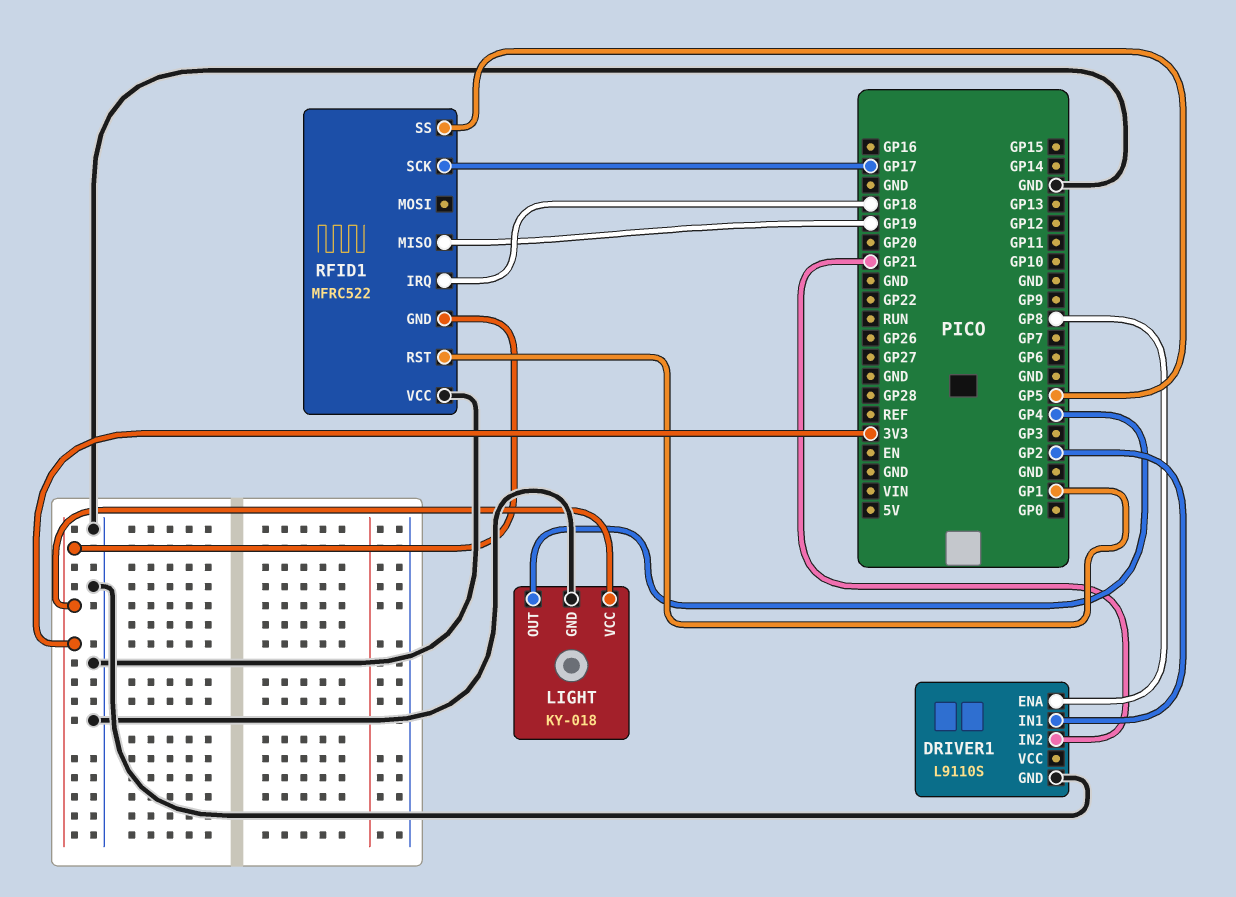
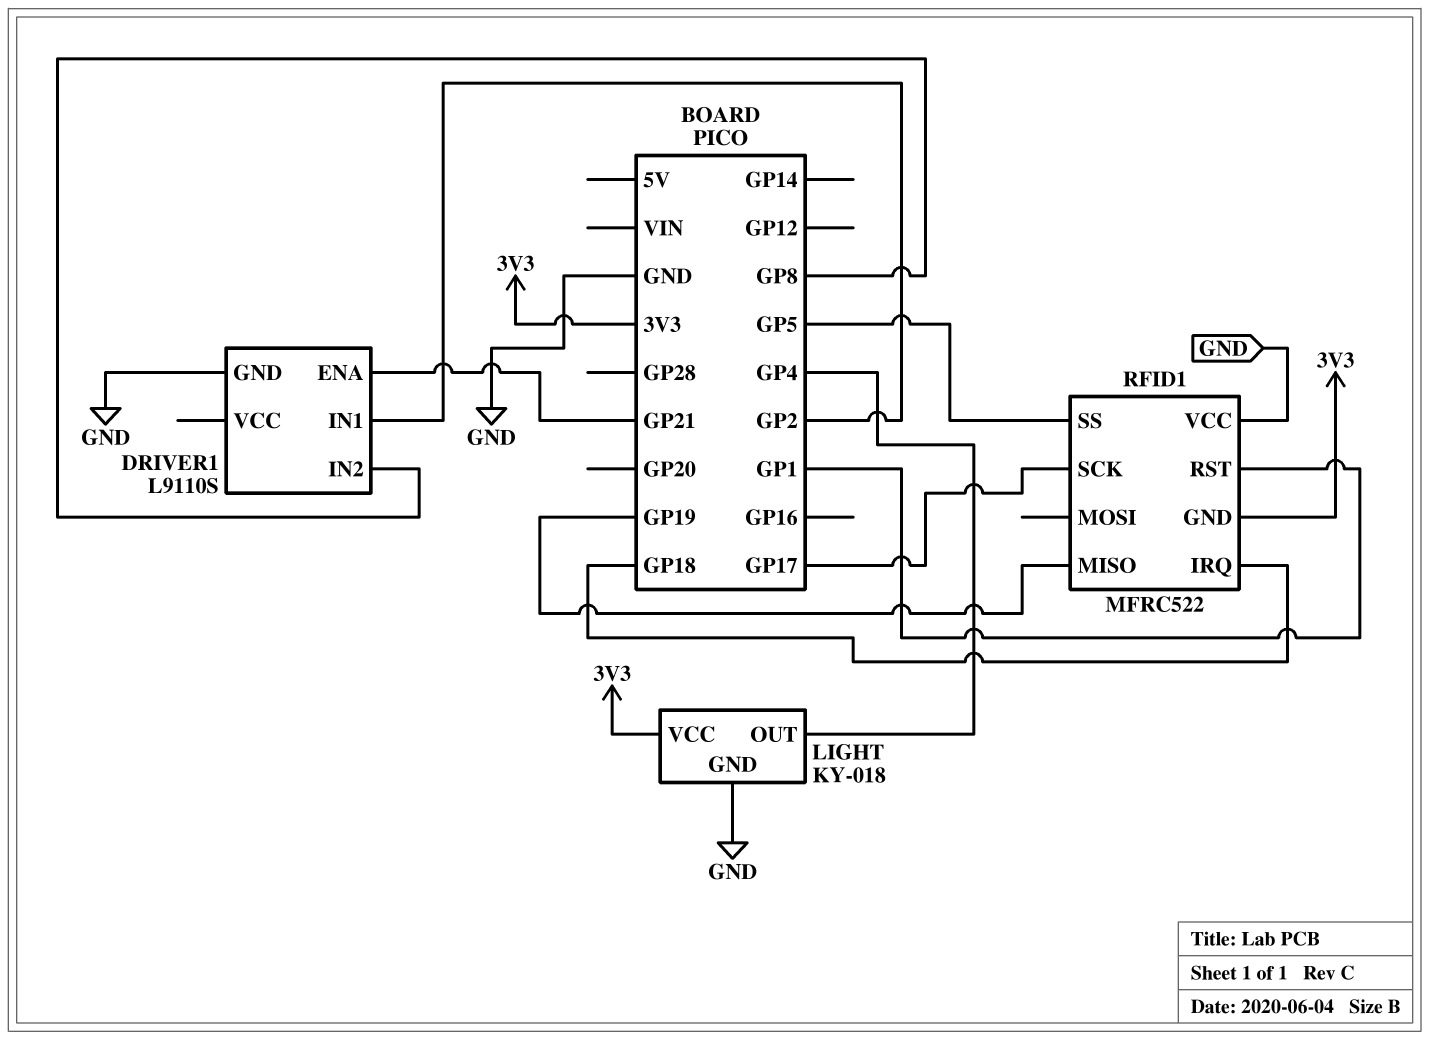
DRIVER1 pin ENA: GP8 -> GP21
DRIVER1 pin IN2: GP21 -> GP8

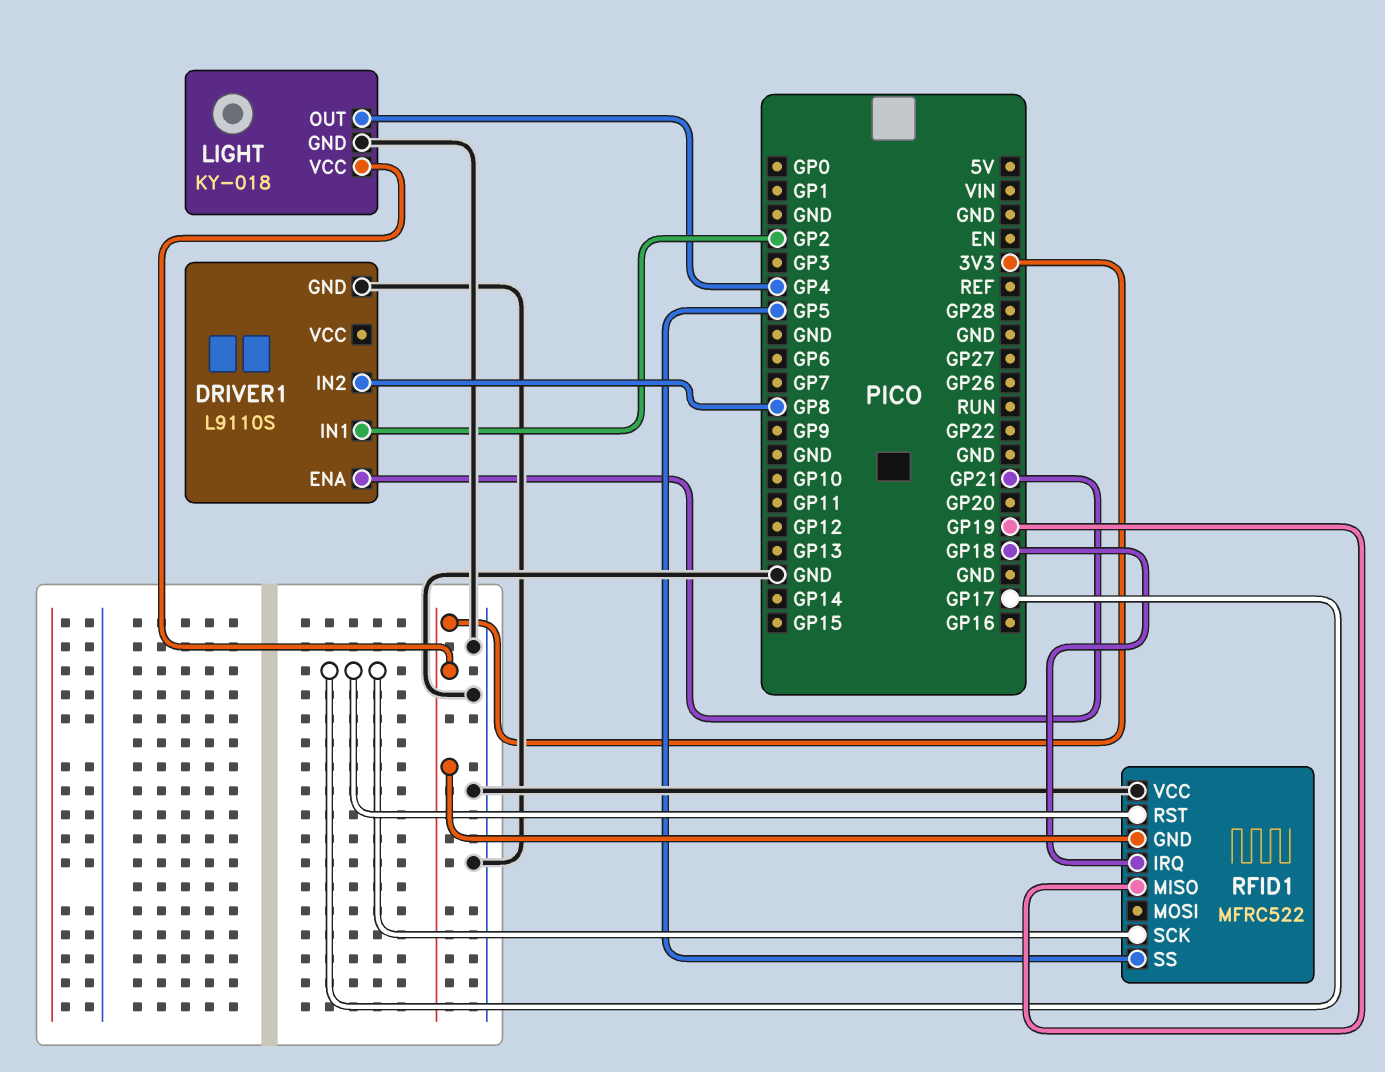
RFID1 pin RST: GP1 -> GP17

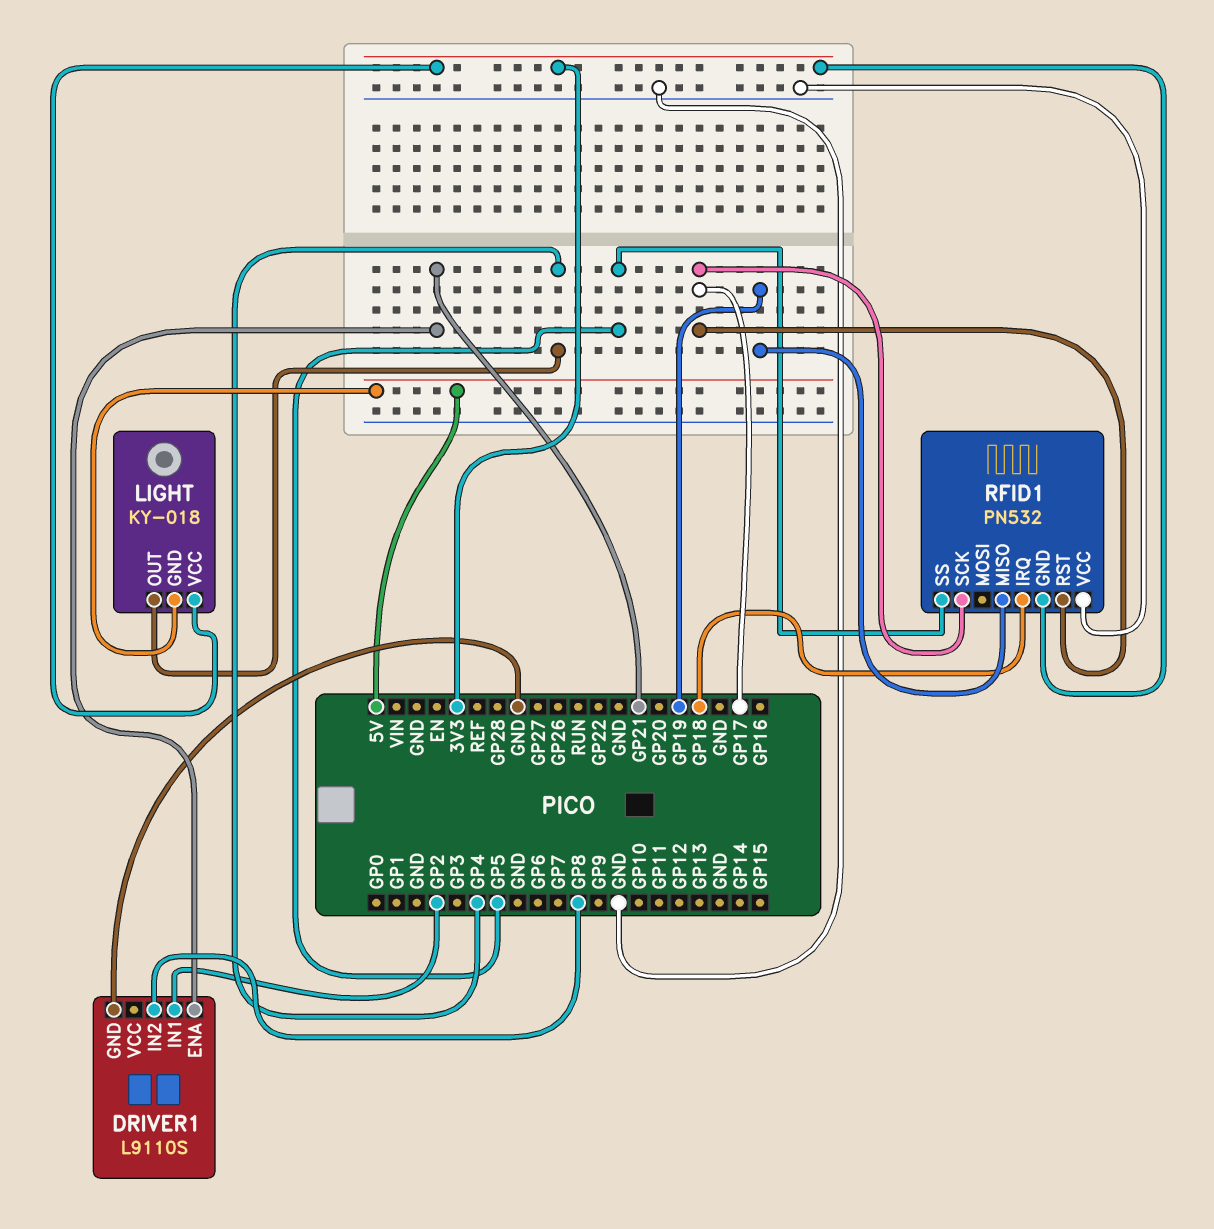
LIGHT pin GND: GND -> 5V
RFID1: MFRC522 -> PN532

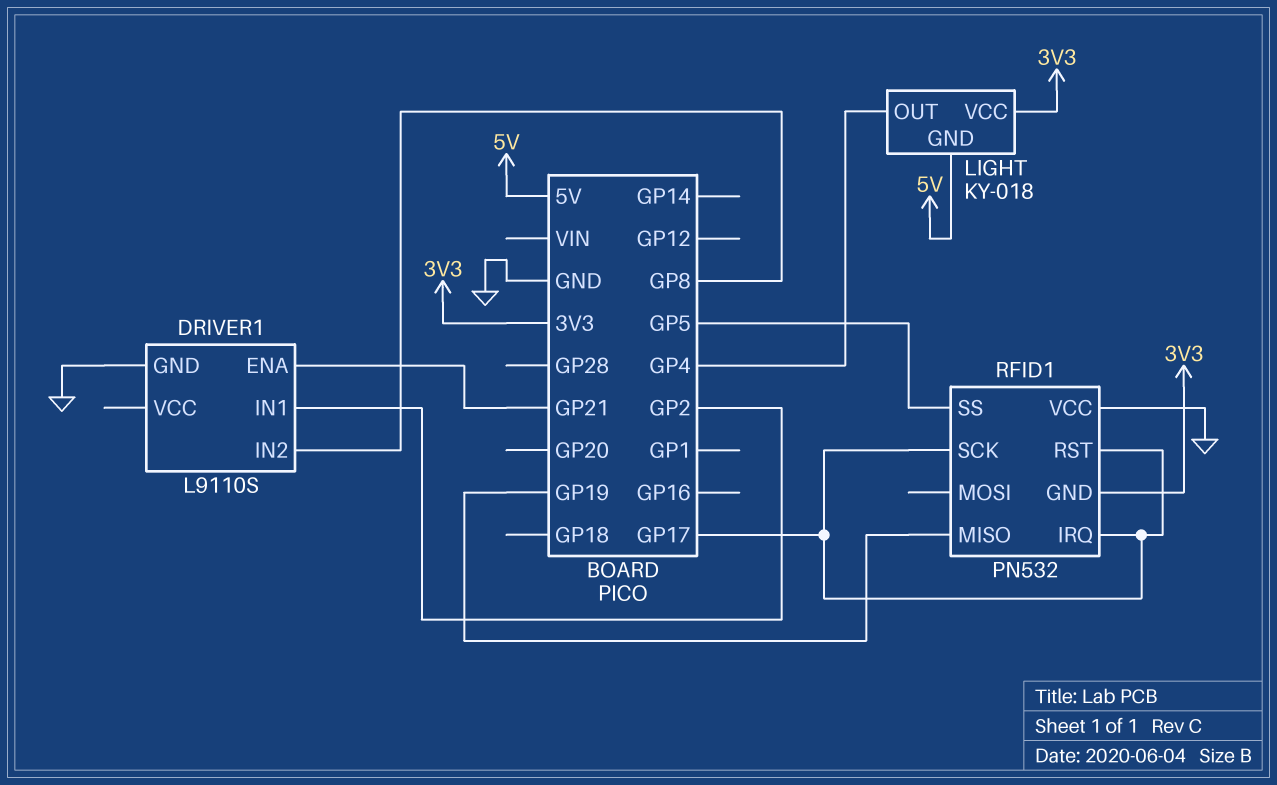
RFID1 pin IRQ: GP18 -> GP17

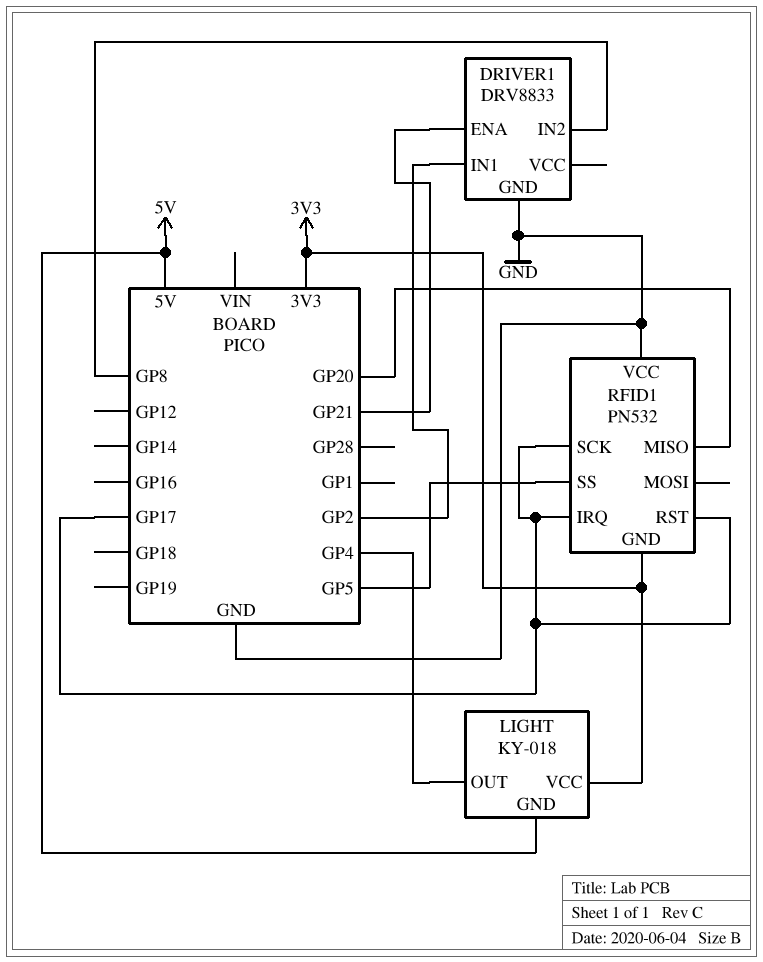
DRIVER1: L9110S -> DRV8833
RFID1 pin MISO: GP19 -> GP20

